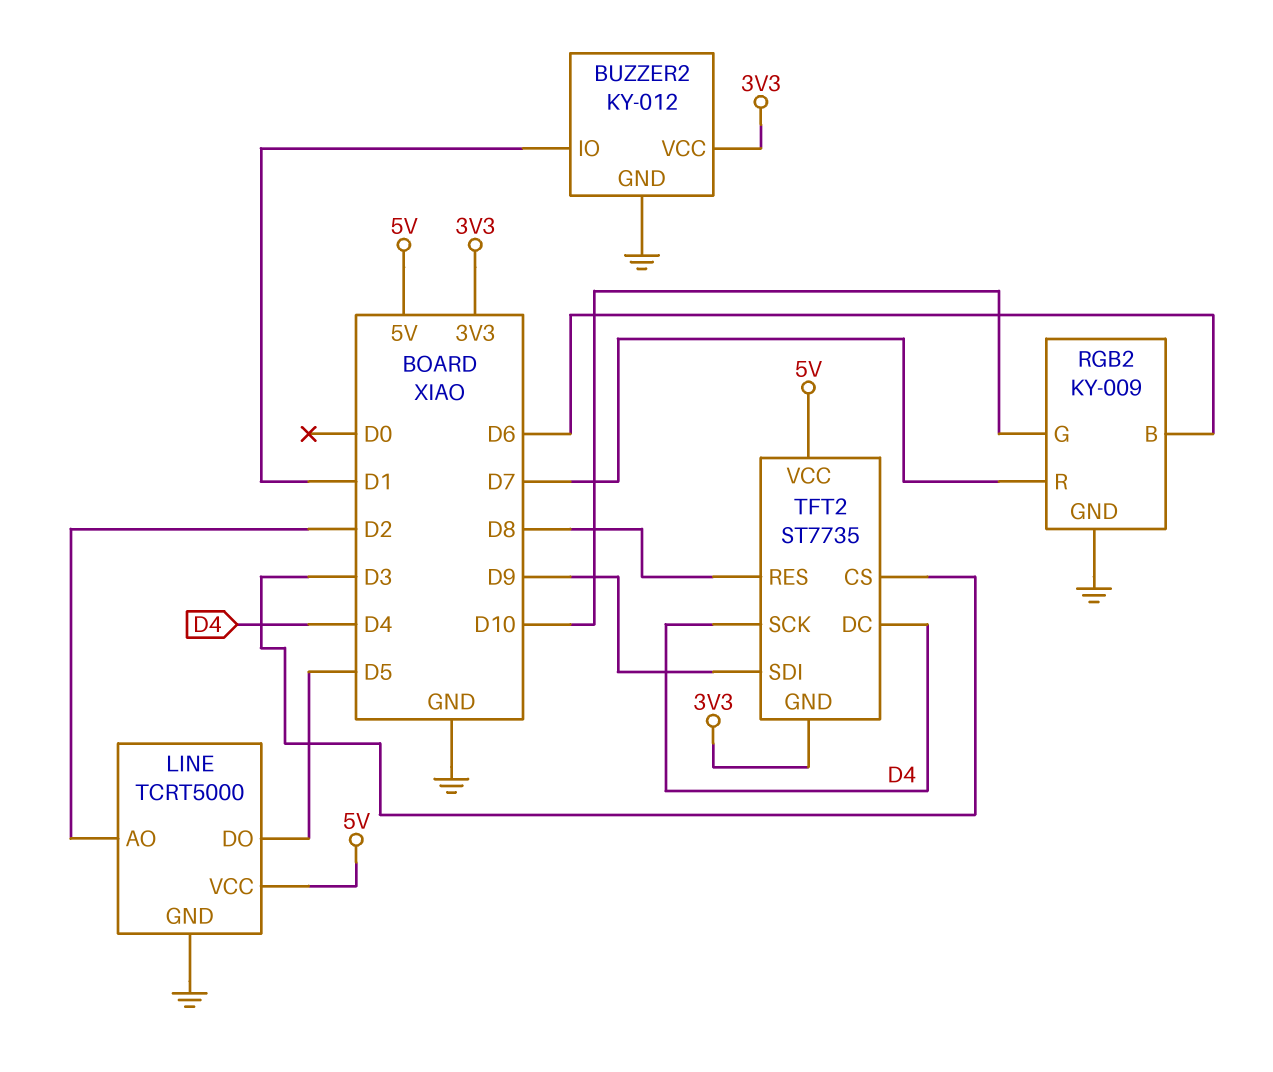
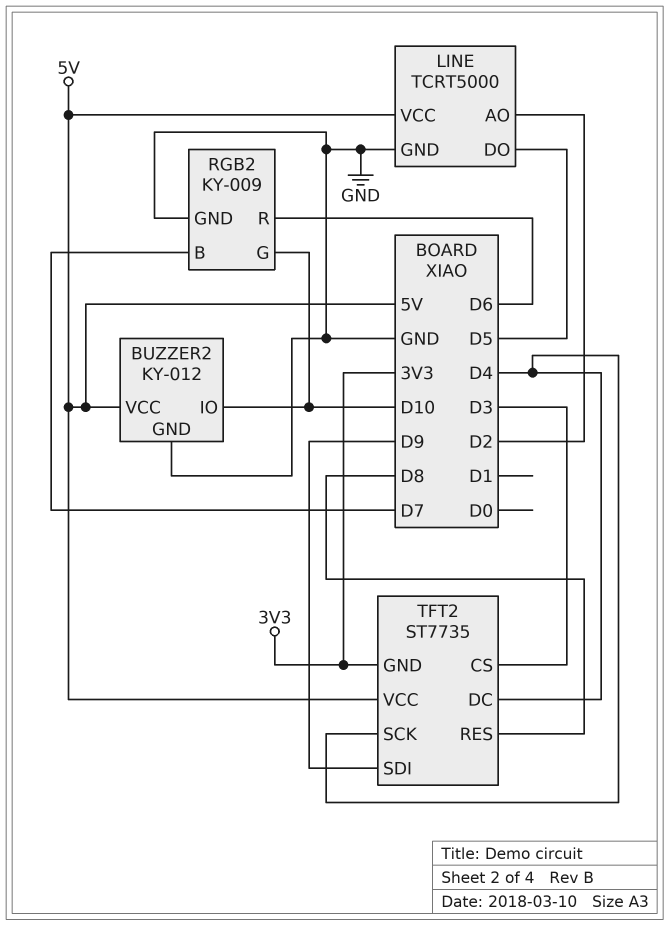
BUZZER2 pin IO: D1 -> D10
BUZZER2 pin VCC: 3V3 -> 5V
RGB2 pin B: D6 -> D7
RGB2 pin R: D7 -> D6

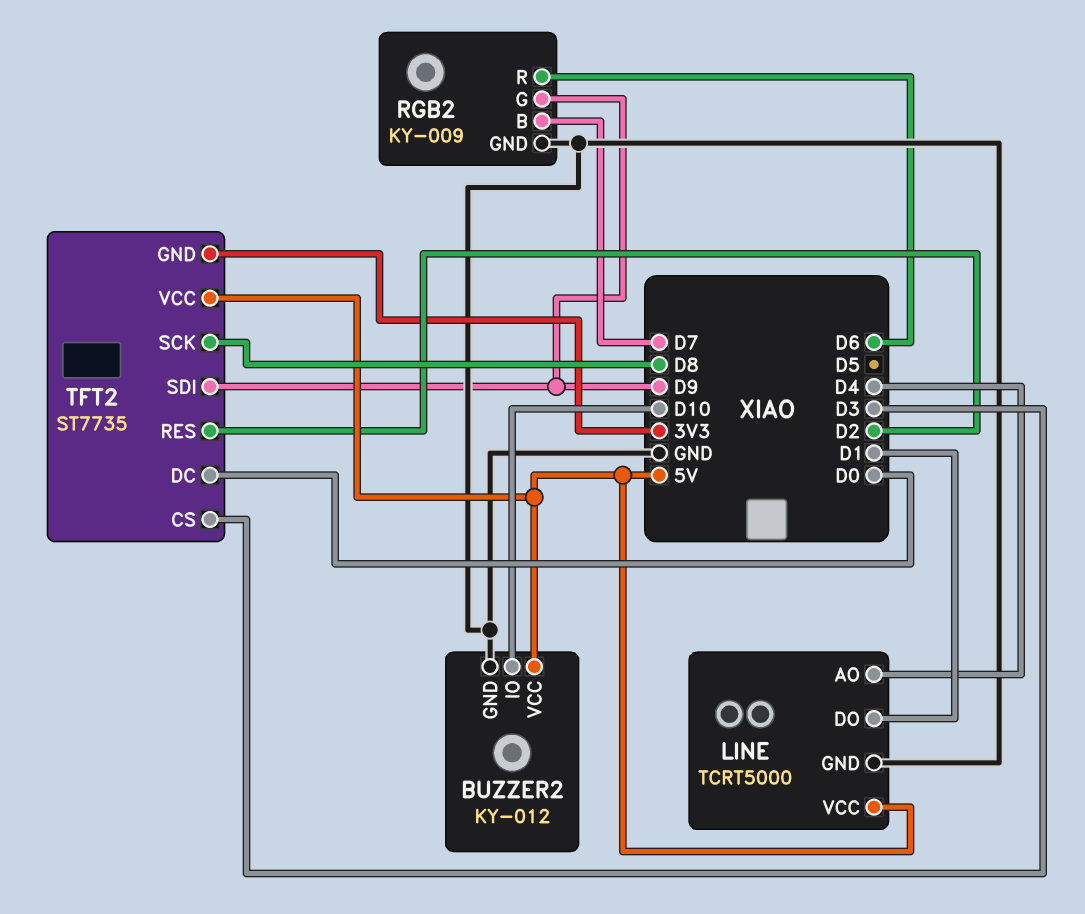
LINE pin AO: D2 -> D4
LINE pin DO: D5 -> D1
RGB2 pin G: D10 -> D9
TFT2 pin DC: D4 -> D0
TFT2 pin RES: D8 -> D2
TFT2 pin SCK: D4 -> D8

